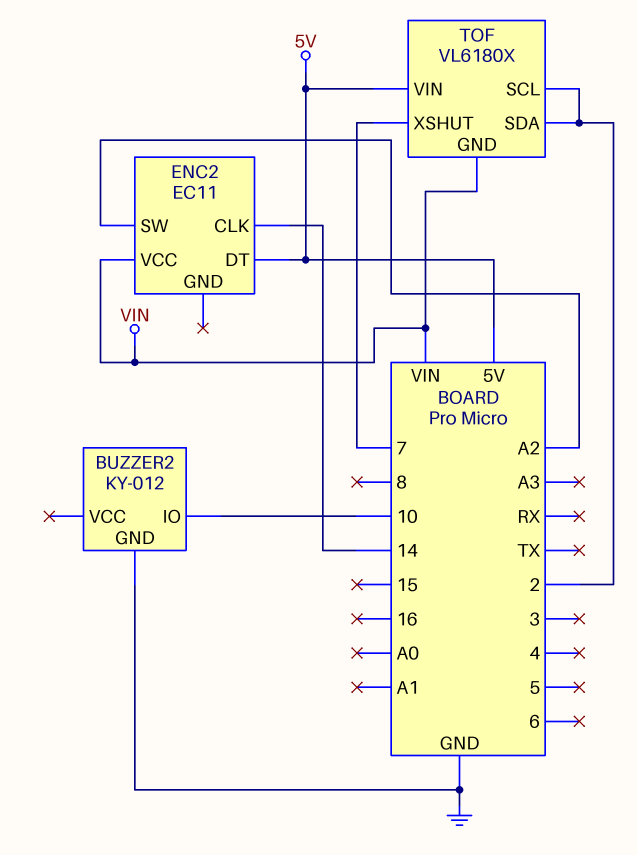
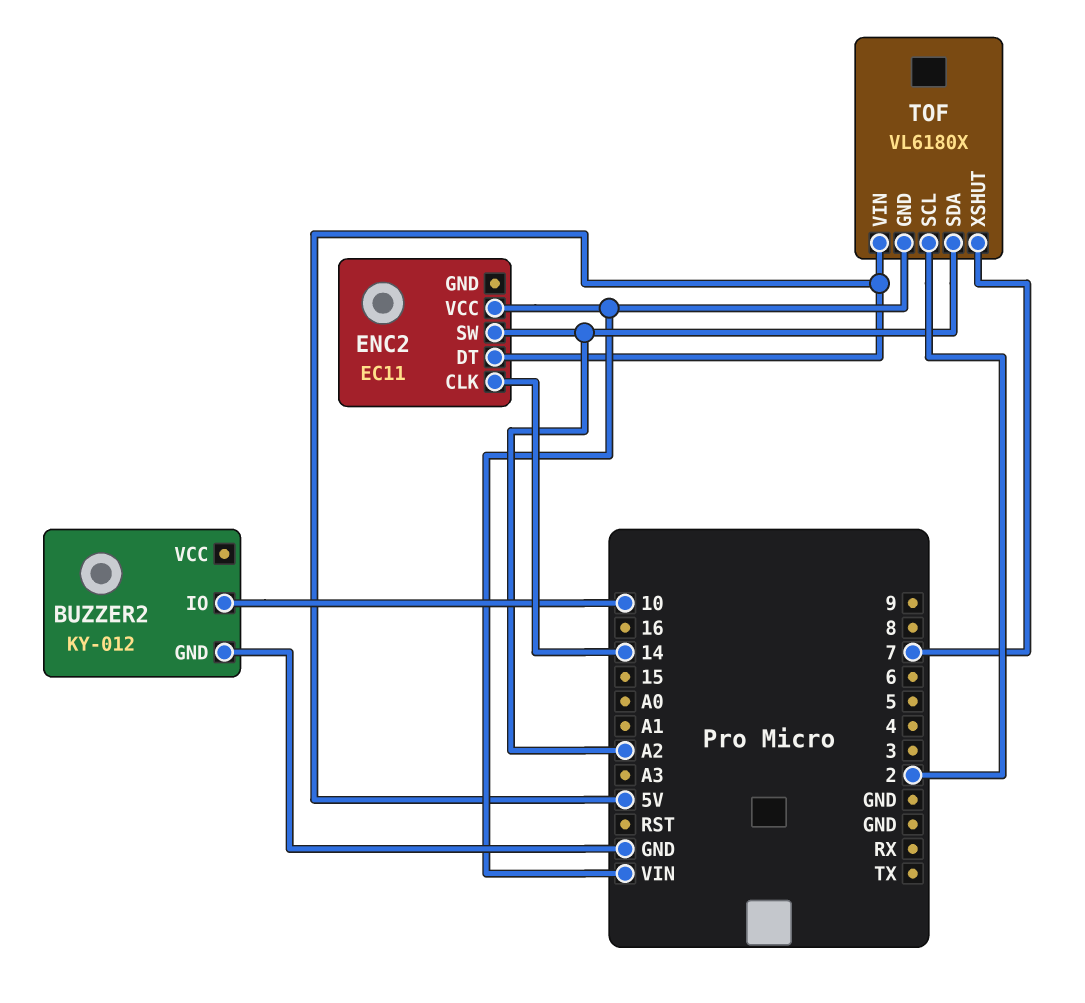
TOF pin SDA: 2 -> A2

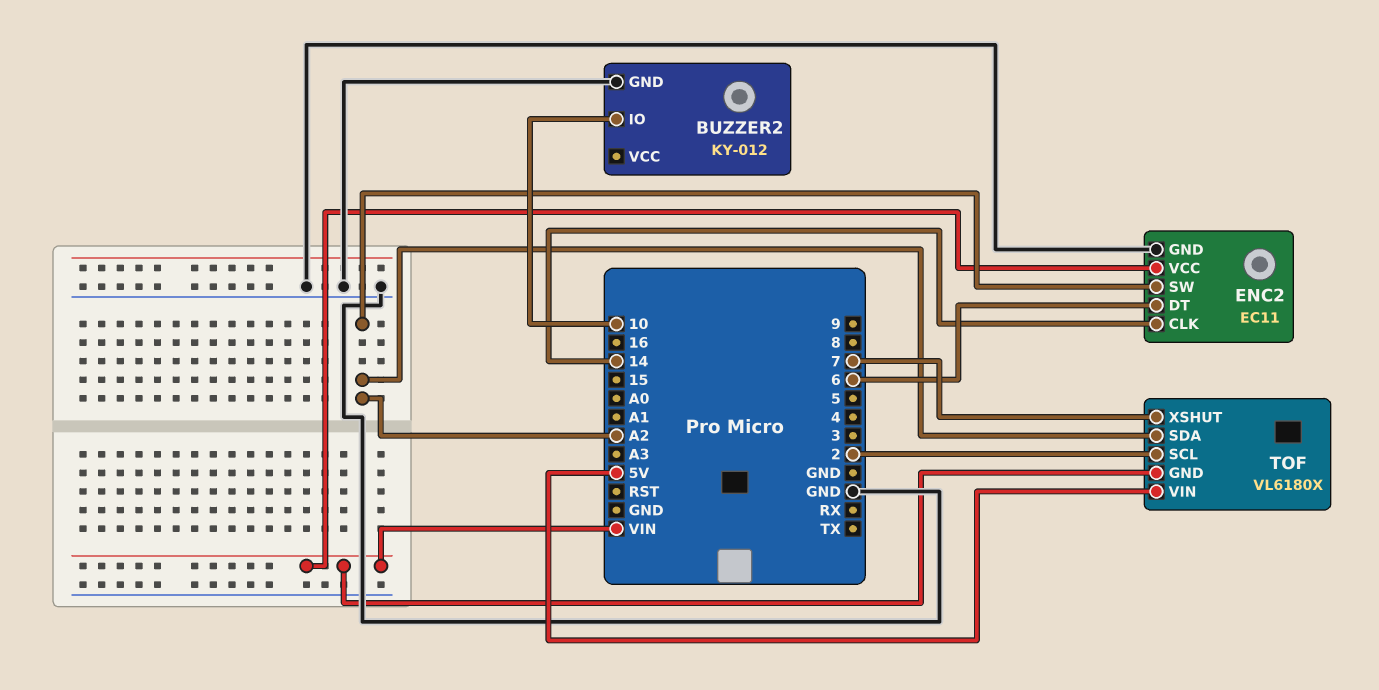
ENC2 pin DT: 5V -> 6
ENC2 pin GND: none -> GND

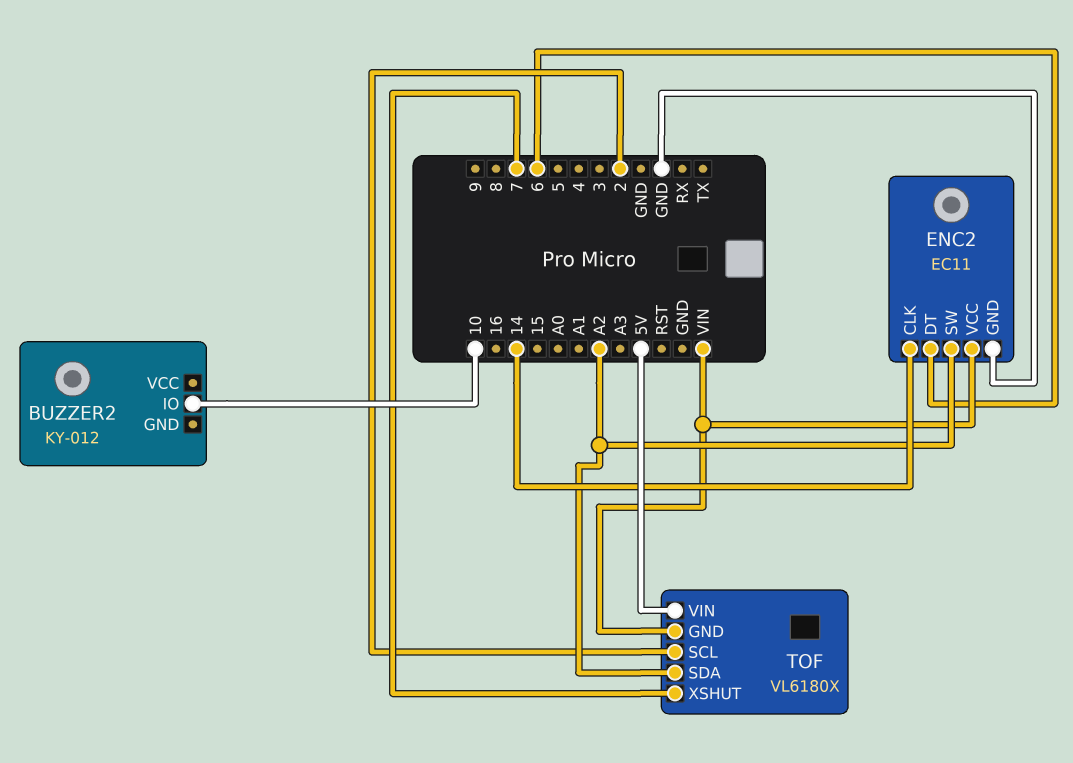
BUZZER2 pin GND: GND -> none

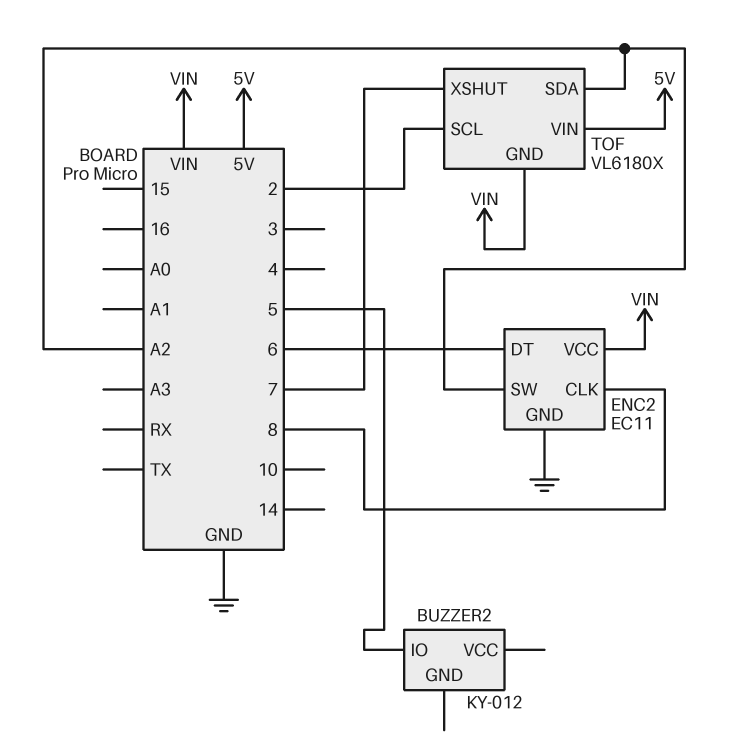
BUZZER2 pin IO: 10 -> 5
ENC2 pin CLK: 14 -> 8

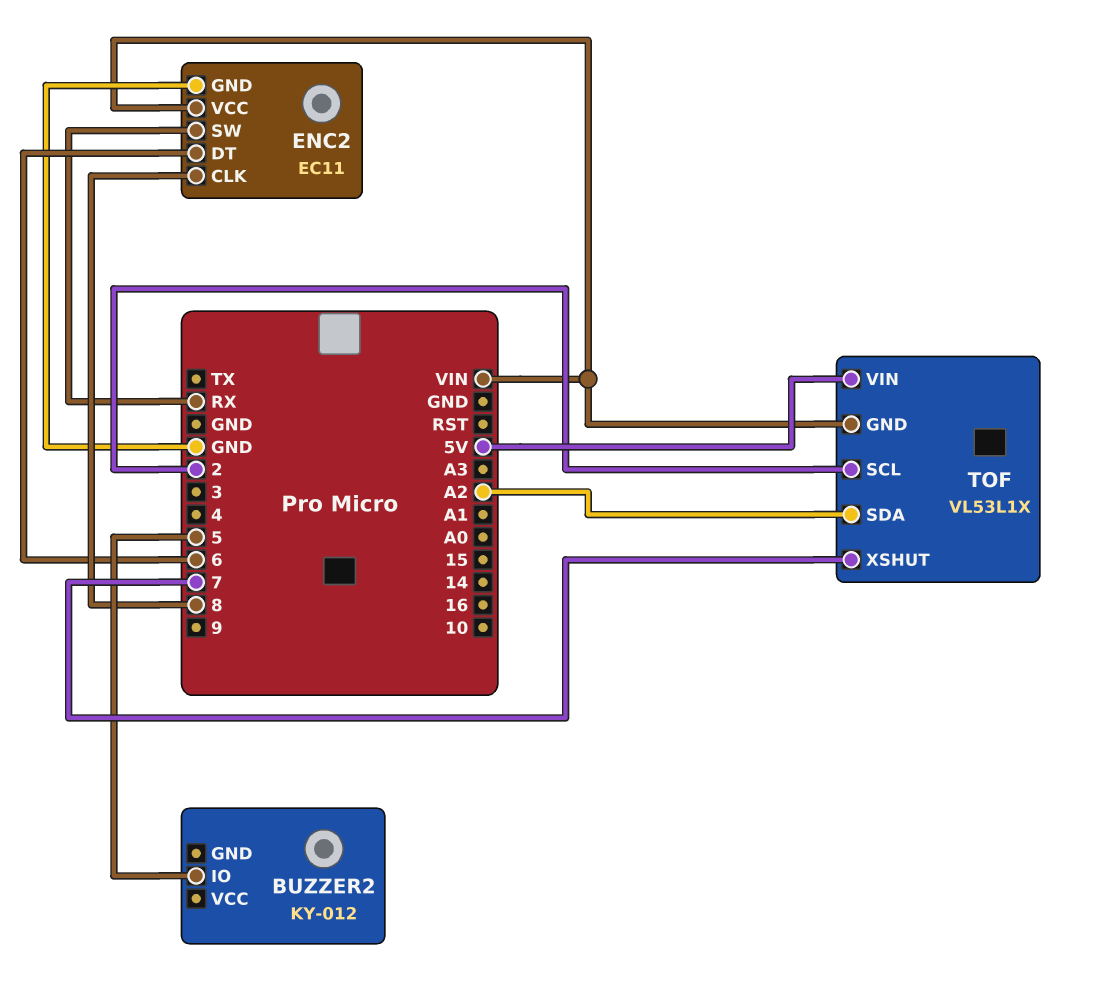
ENC2 pin SW: A2 -> RX
TOF: VL6180X -> VL53L1X

